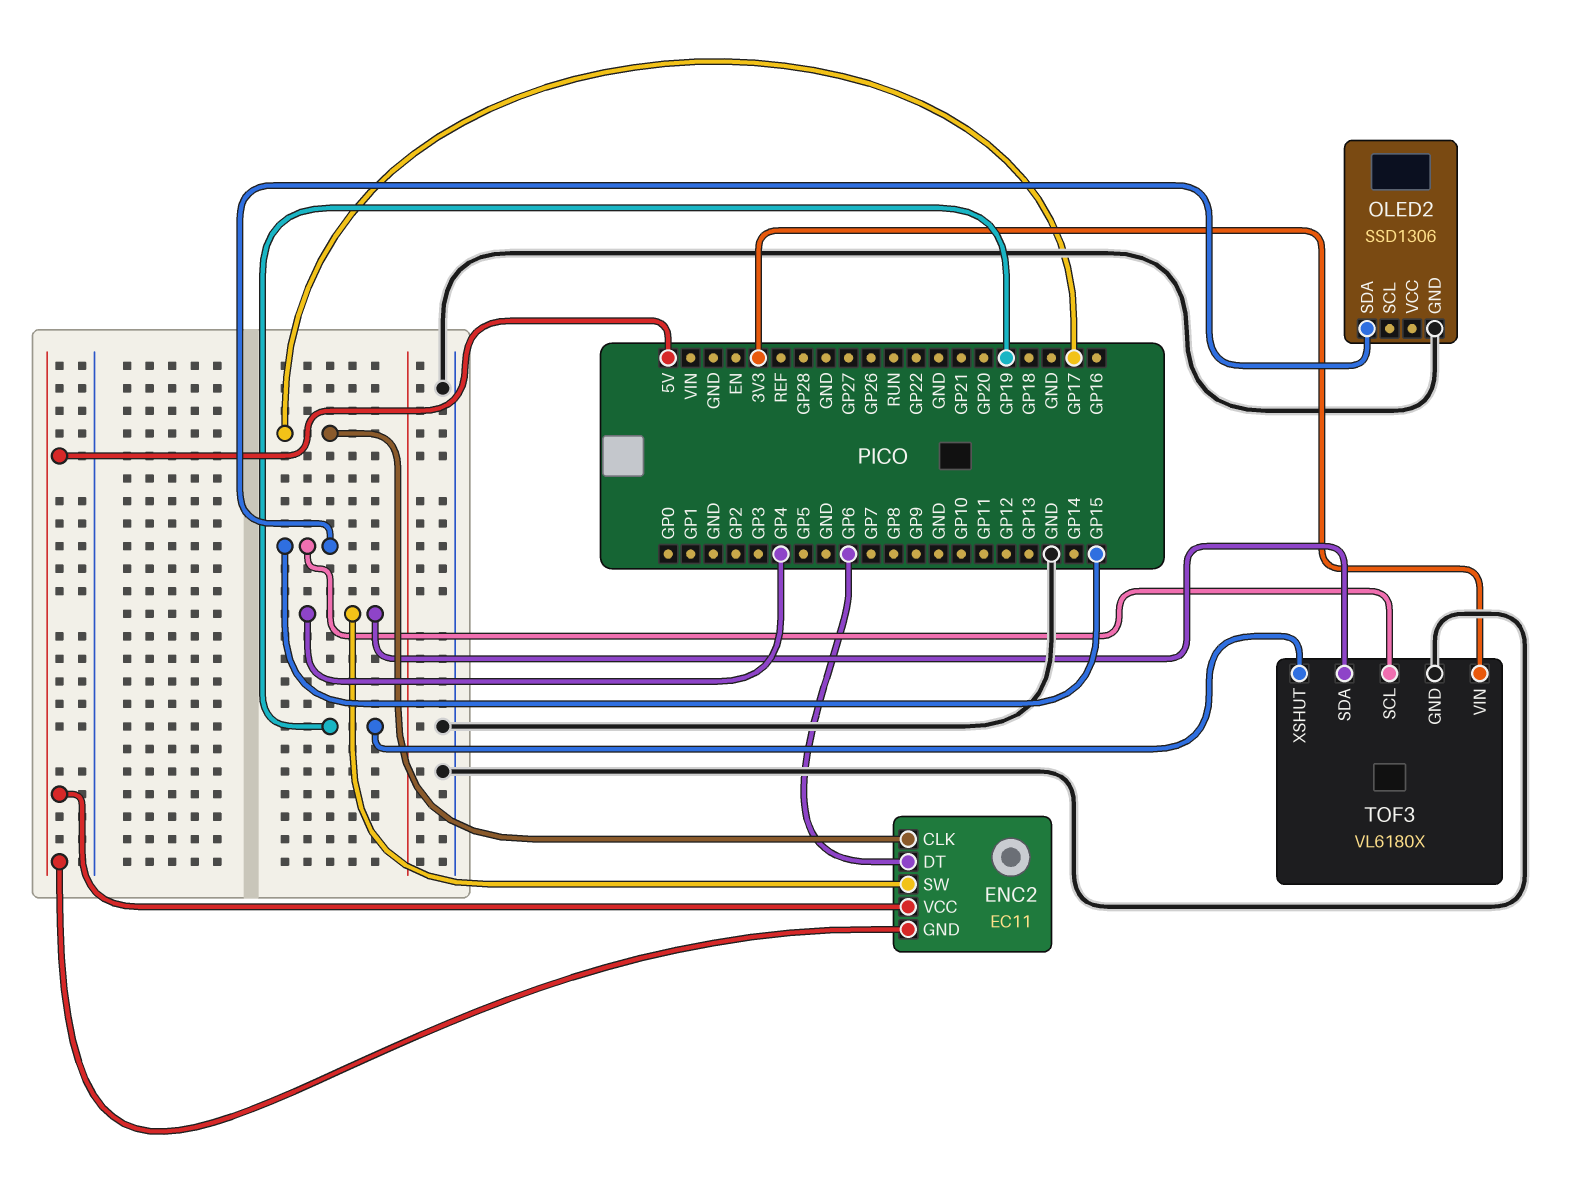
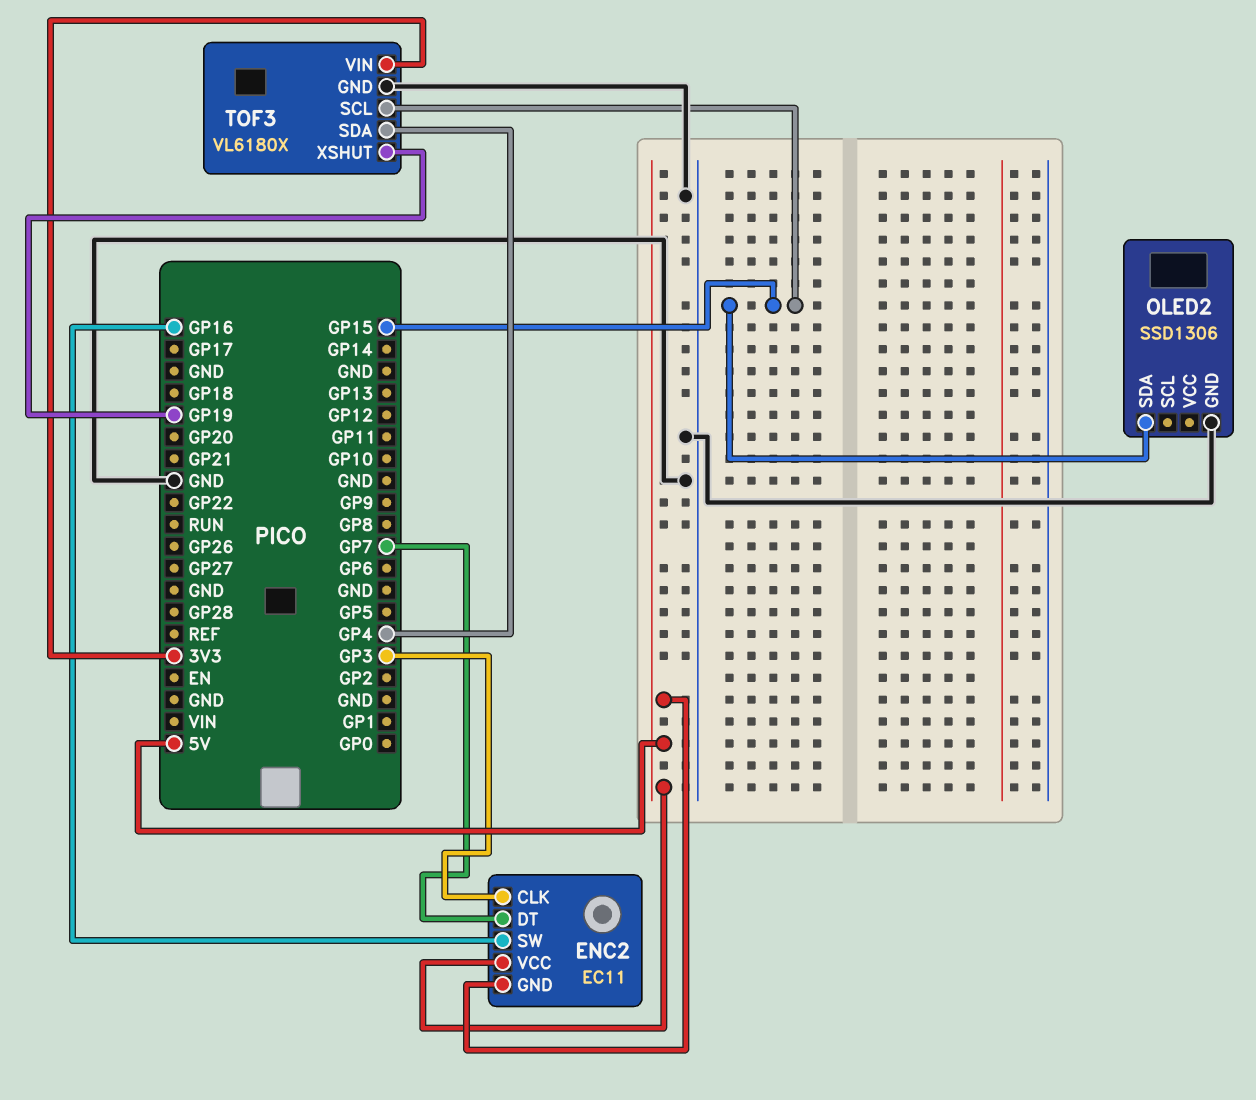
ENC2 pin CLK: GP17 -> GP3
ENC2 pin DT: GP6 -> GP7
ENC2 pin SW: GP4 -> GP16

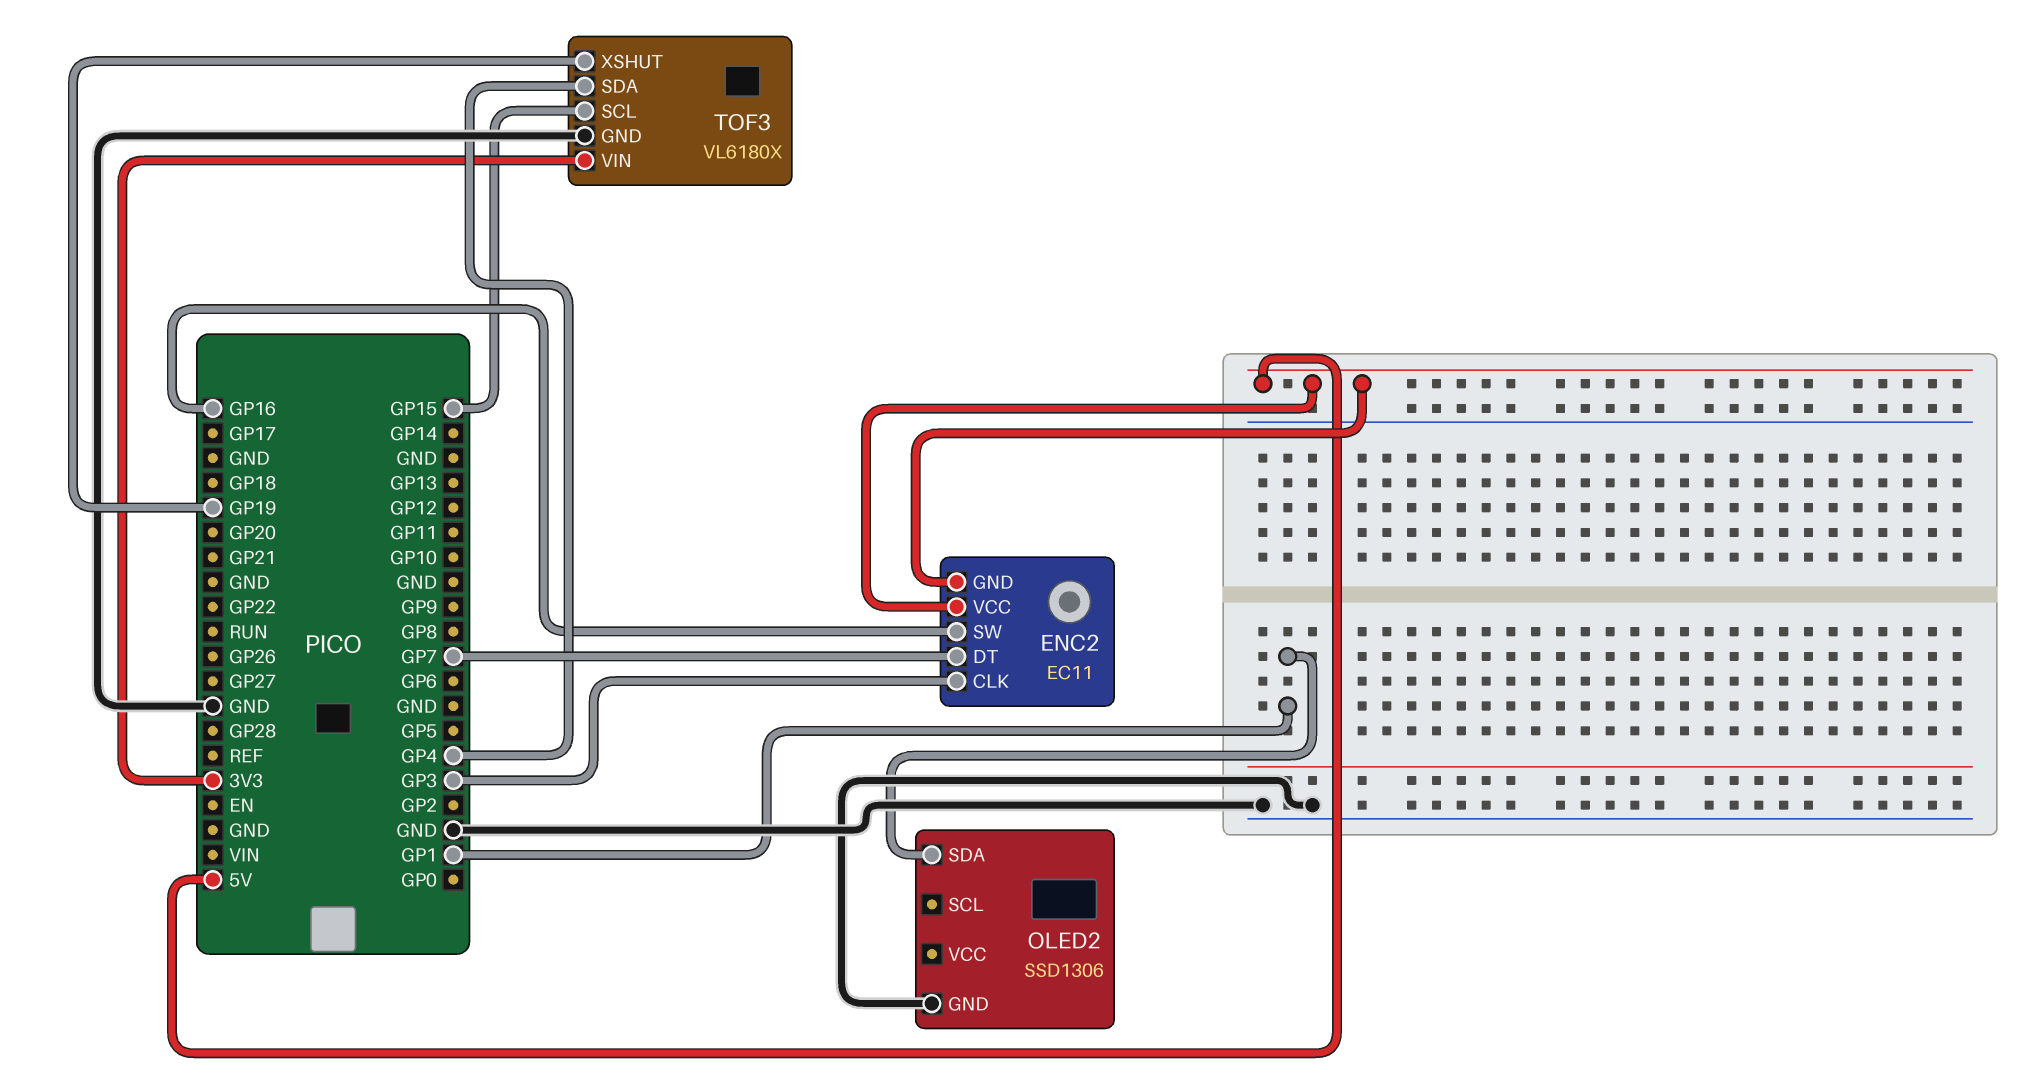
OLED2 pin SDA: GP15 -> GP1

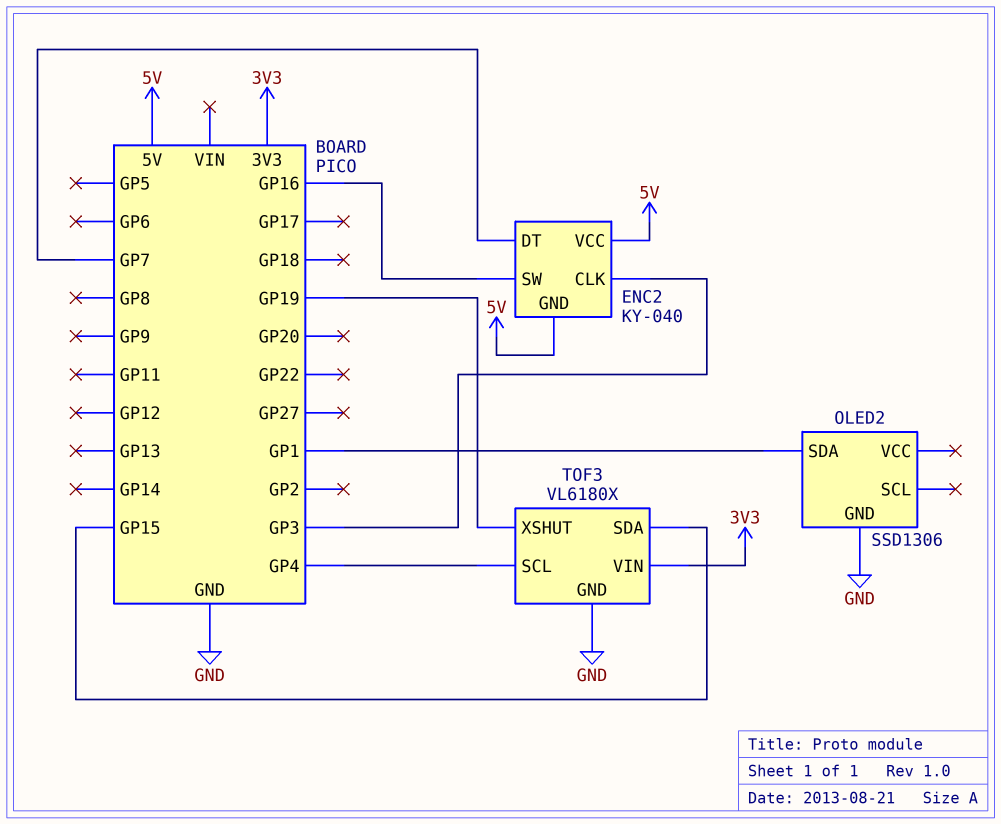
ENC2: EC11 -> KY-040
TOF3 pin SCL: GP15 -> GP4
TOF3 pin SDA: GP4 -> GP15

